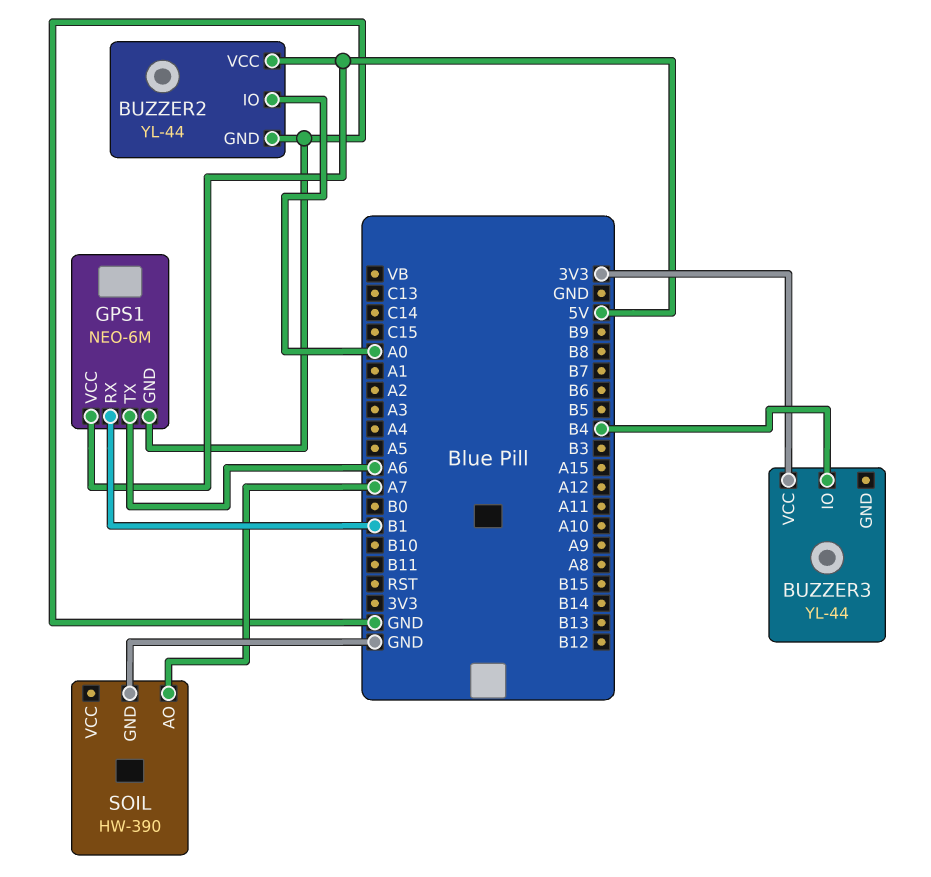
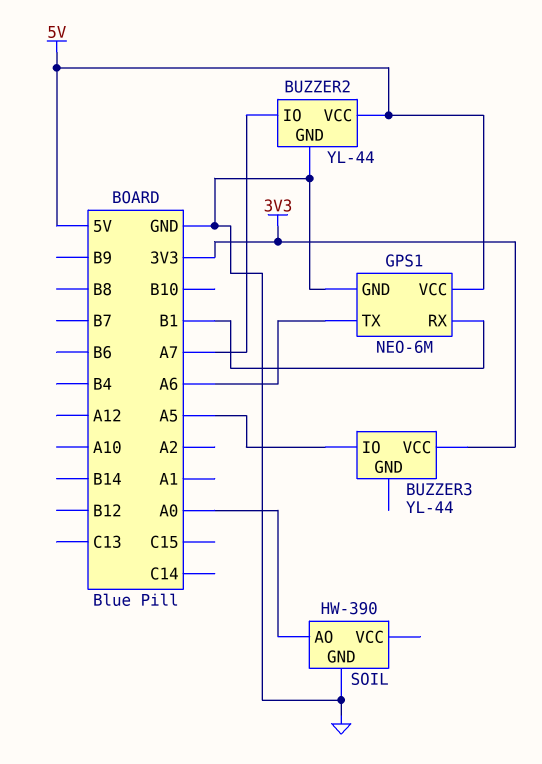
BUZZER2 pin IO: A0 -> A7
BUZZER3 pin IO: B4 -> A5
SOIL pin AO: A7 -> A0

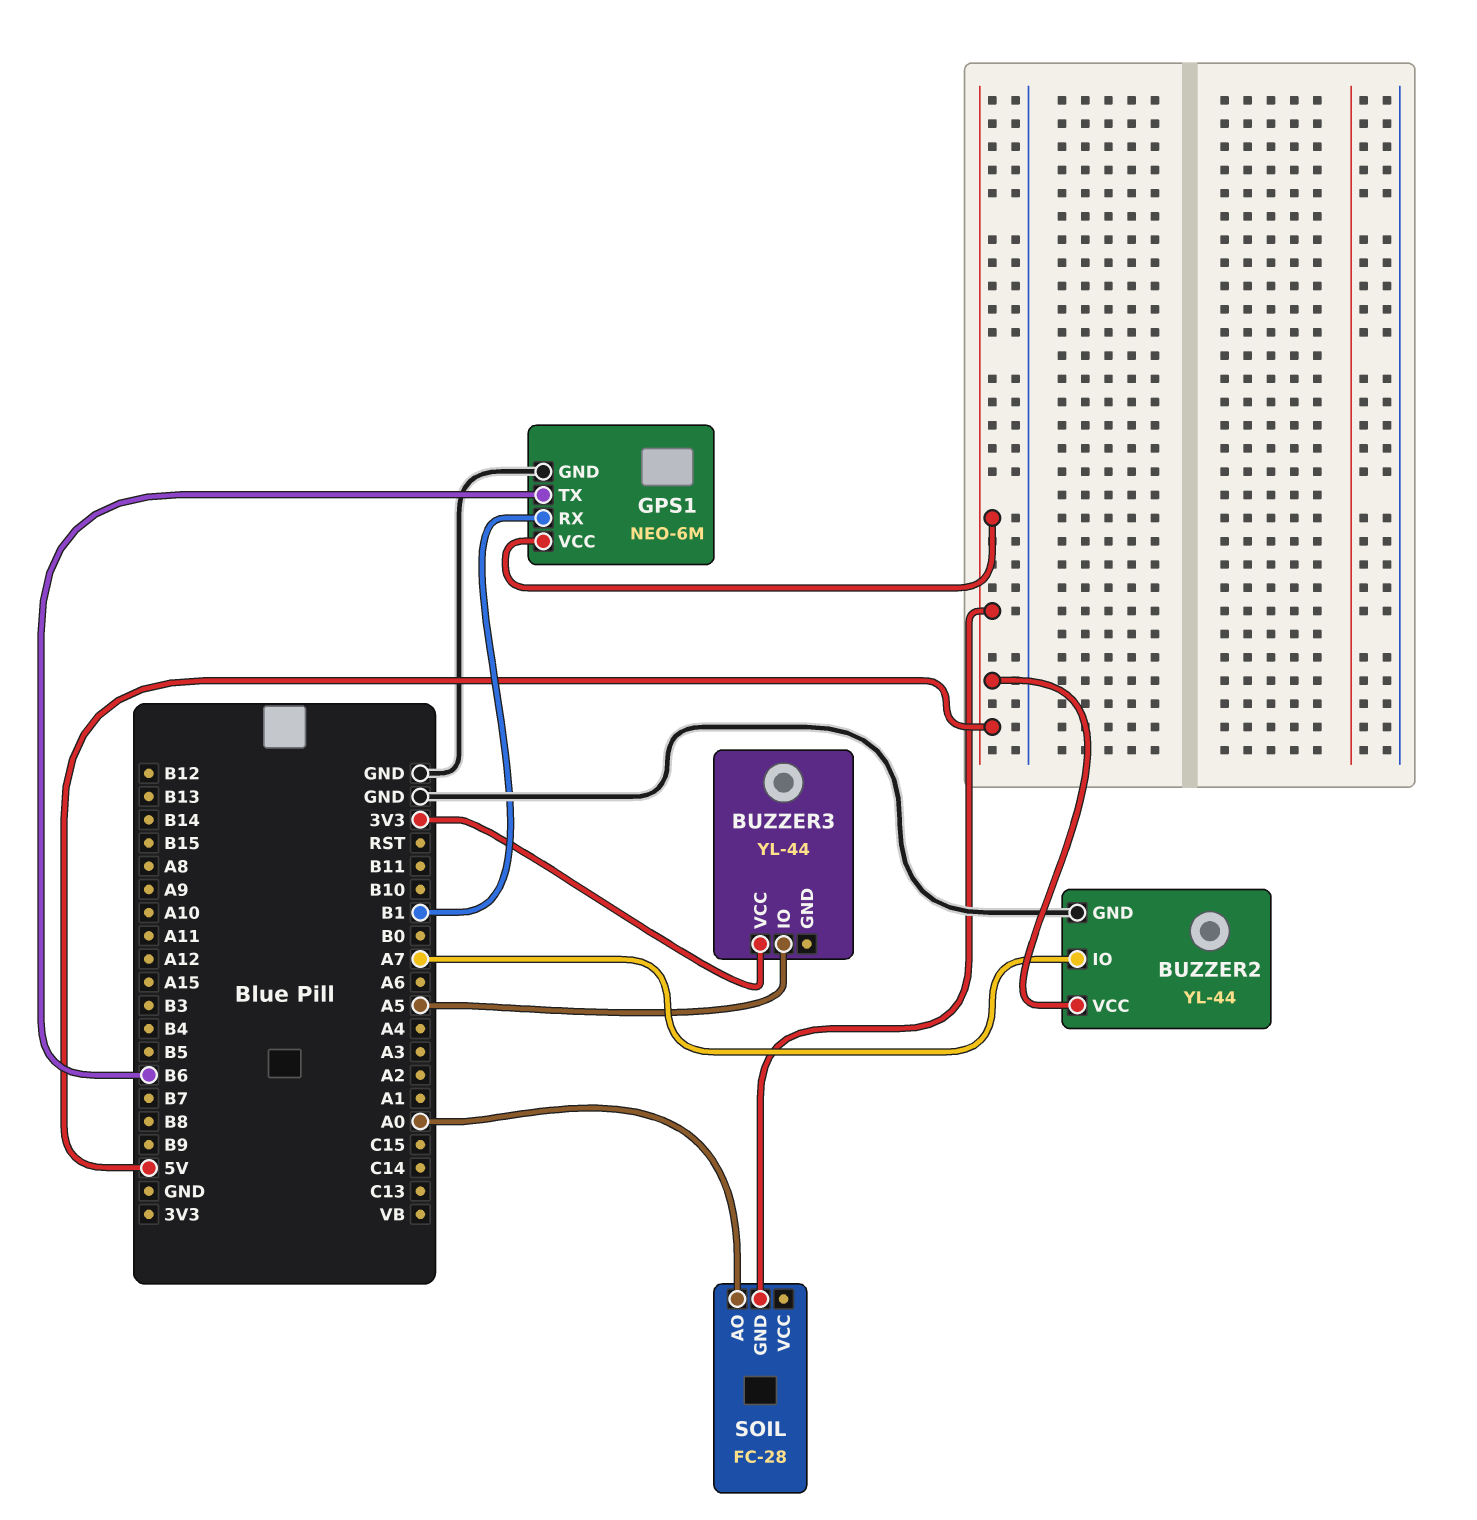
GPS1 pin TX: A6 -> B6
SOIL: HW-390 -> FC-28
SOIL pin GND: GND -> 5V

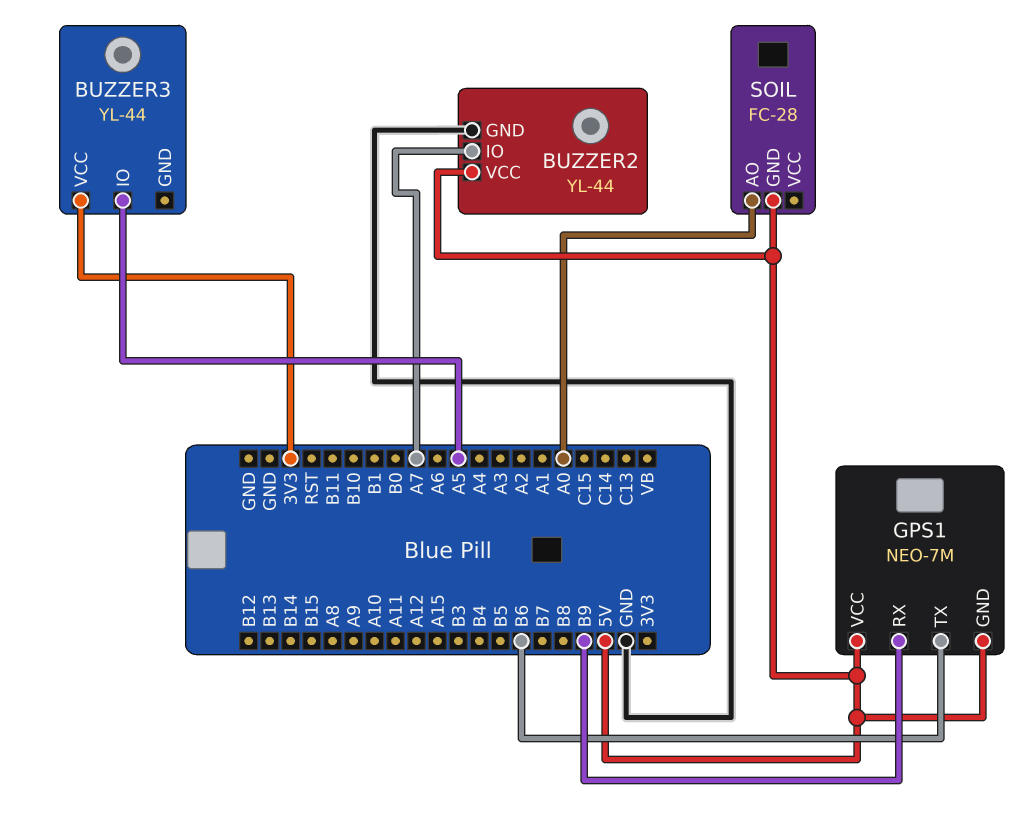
GPS1: NEO-6M -> NEO-7M
GPS1 pin GND: GND -> 5V
GPS1 pin RX: B1 -> B9

